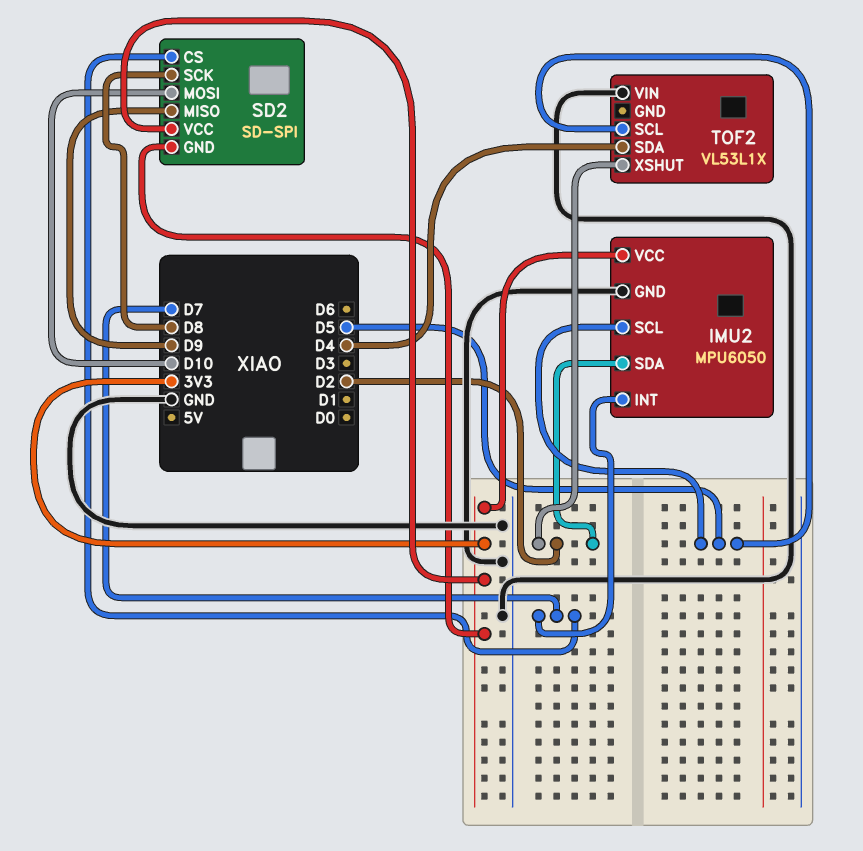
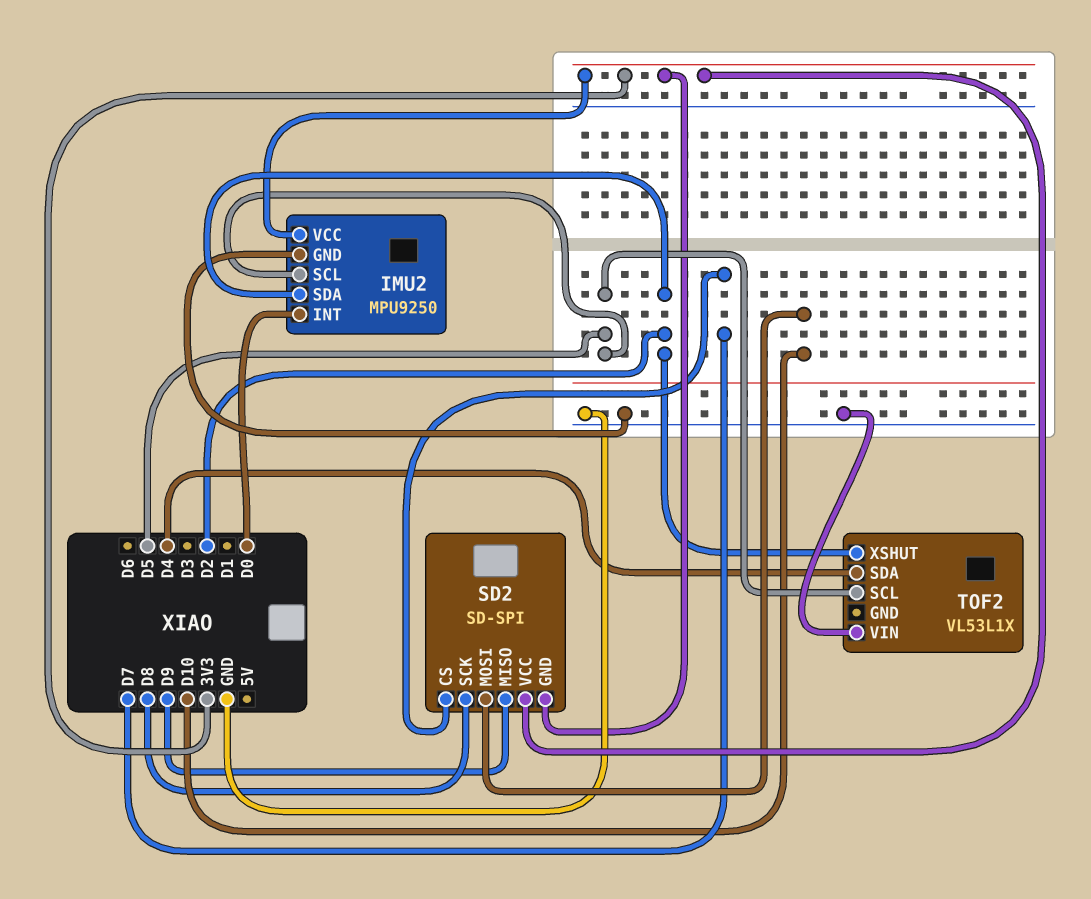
IMU2: MPU6050 -> MPU9250
IMU2 pin INT: D7 -> D0

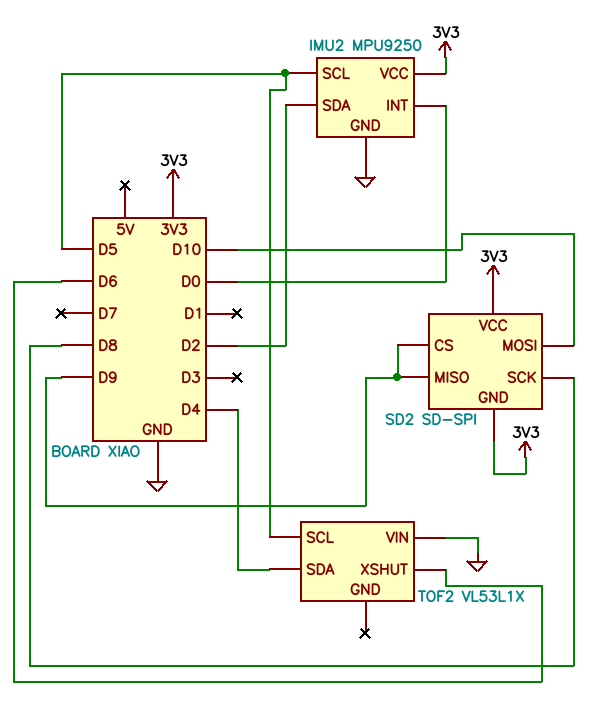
SD2 pin CS: D7 -> D9
TOF2 pin XSHUT: D2 -> D6

